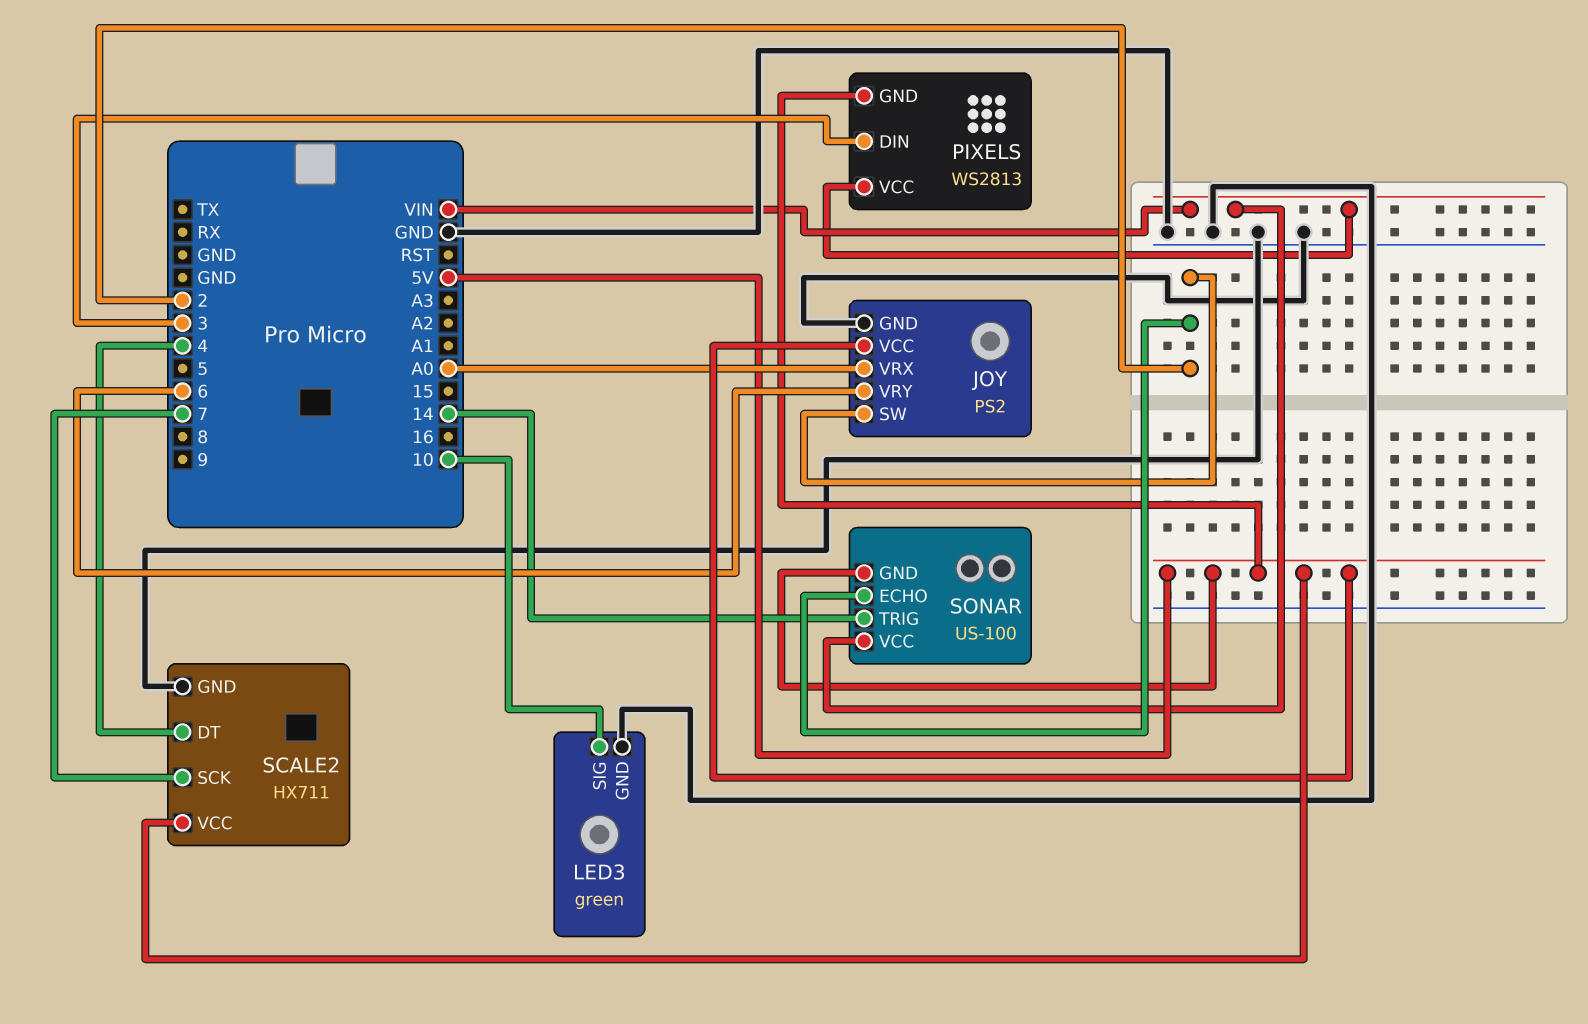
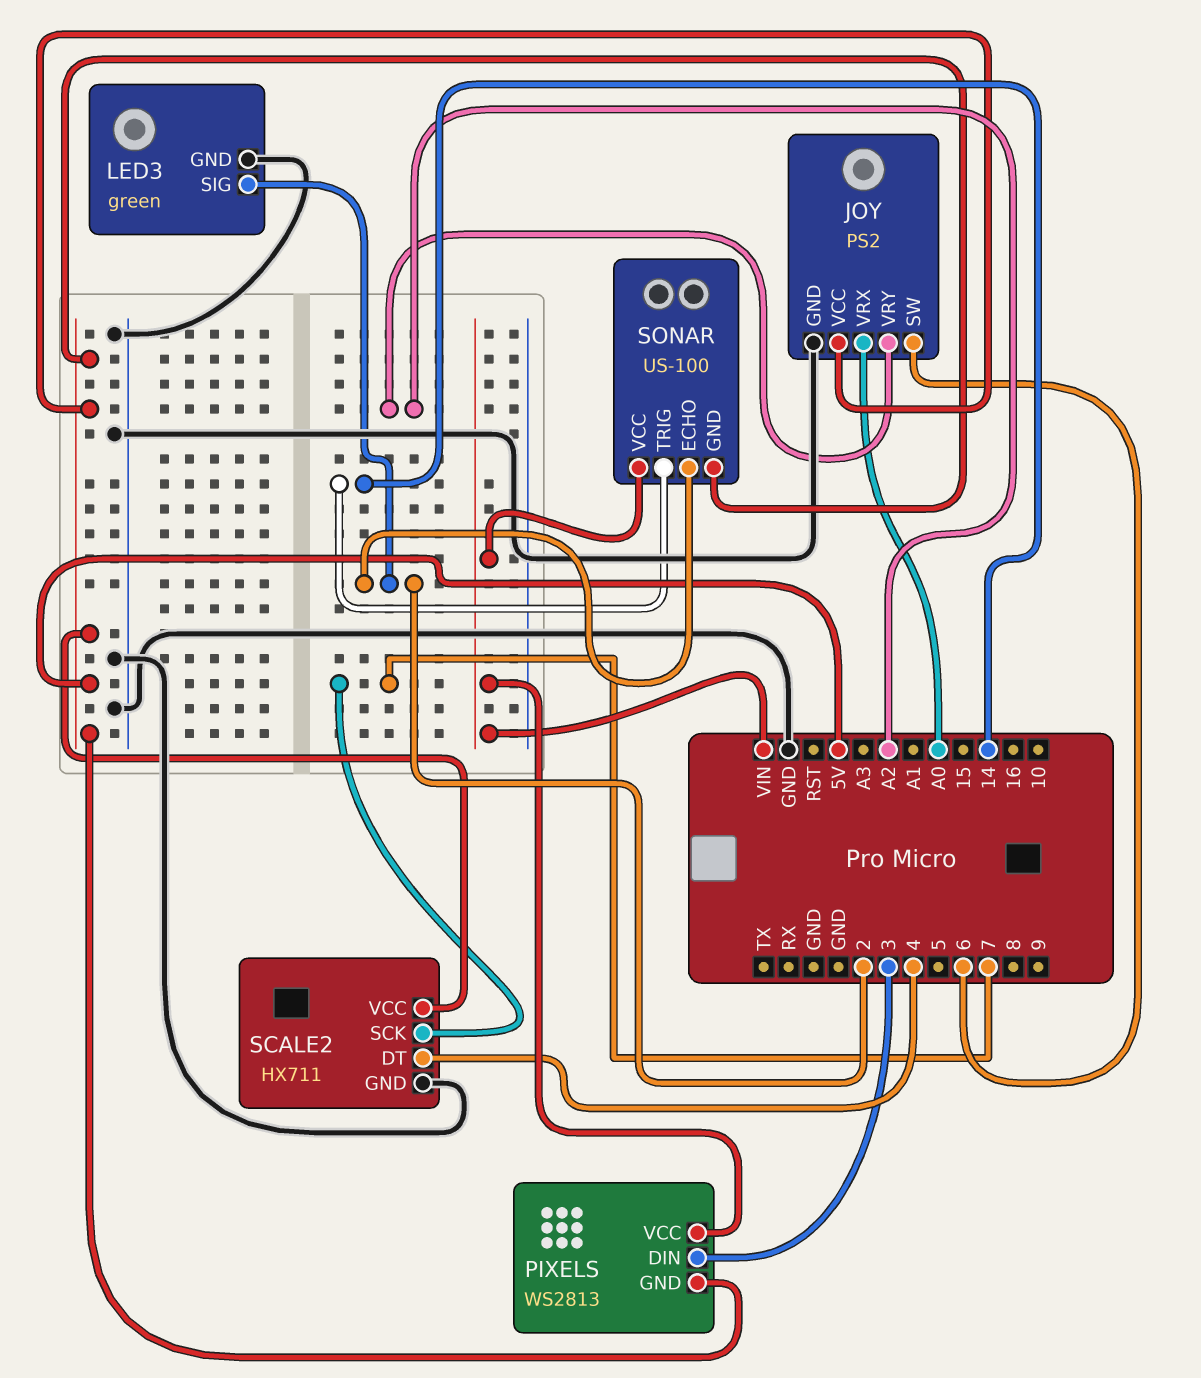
JOY pin SW: 2 -> 6
JOY pin VRY: 6 -> A2
LED3 pin SIG: 10 -> 2

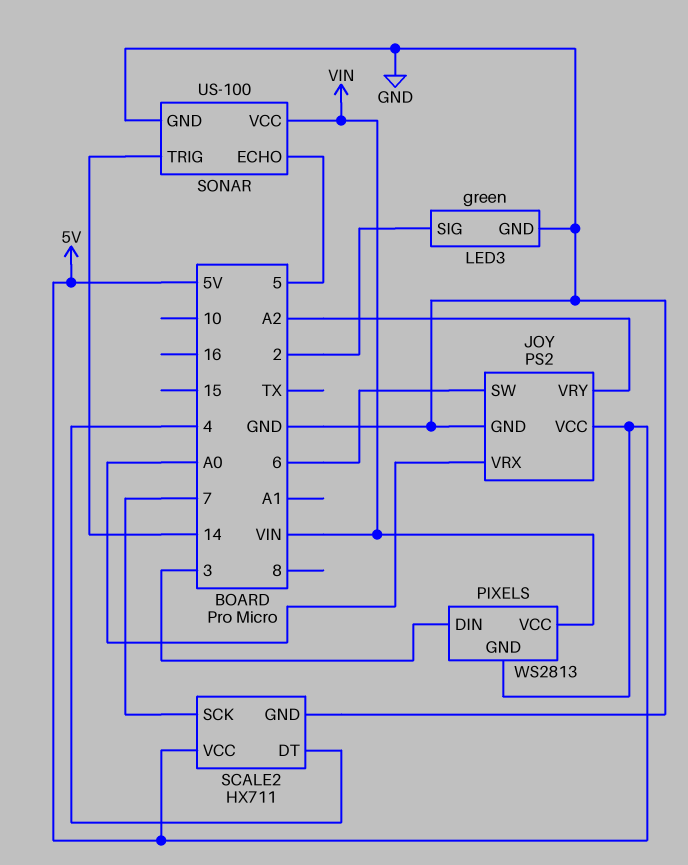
SONAR pin ECHO: 2 -> 5
SONAR pin GND: 5V -> GND

